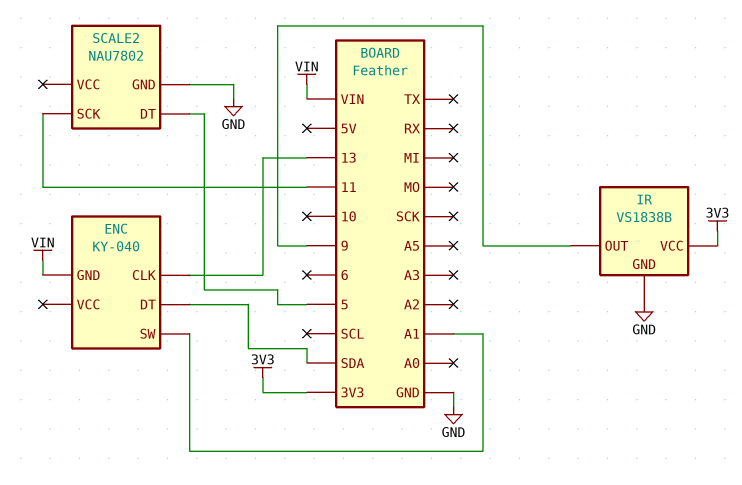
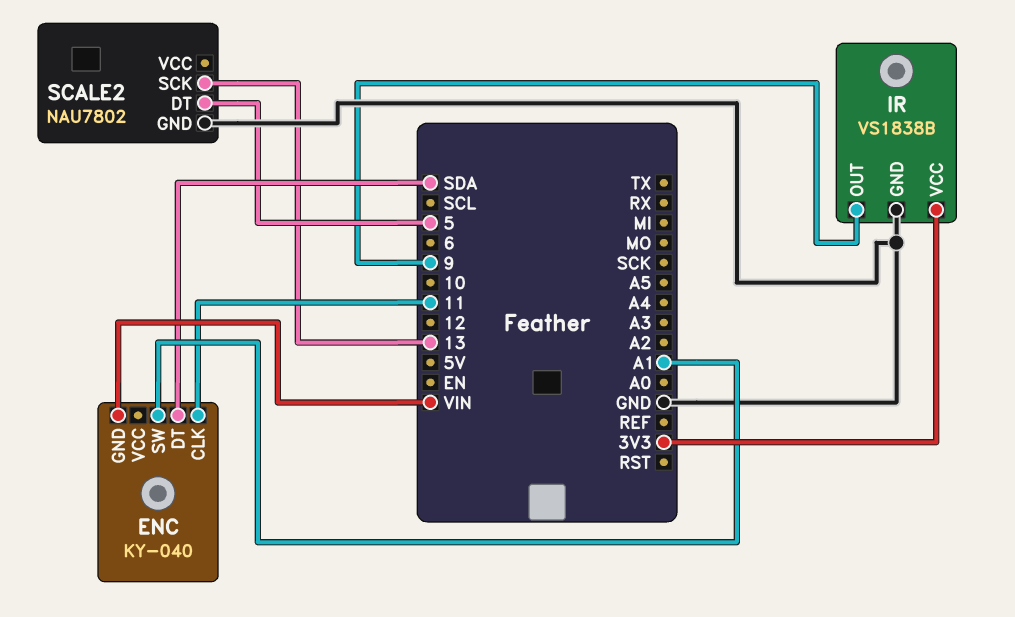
ENC pin CLK: 13 -> 11
SCALE2 pin SCK: 11 -> 13

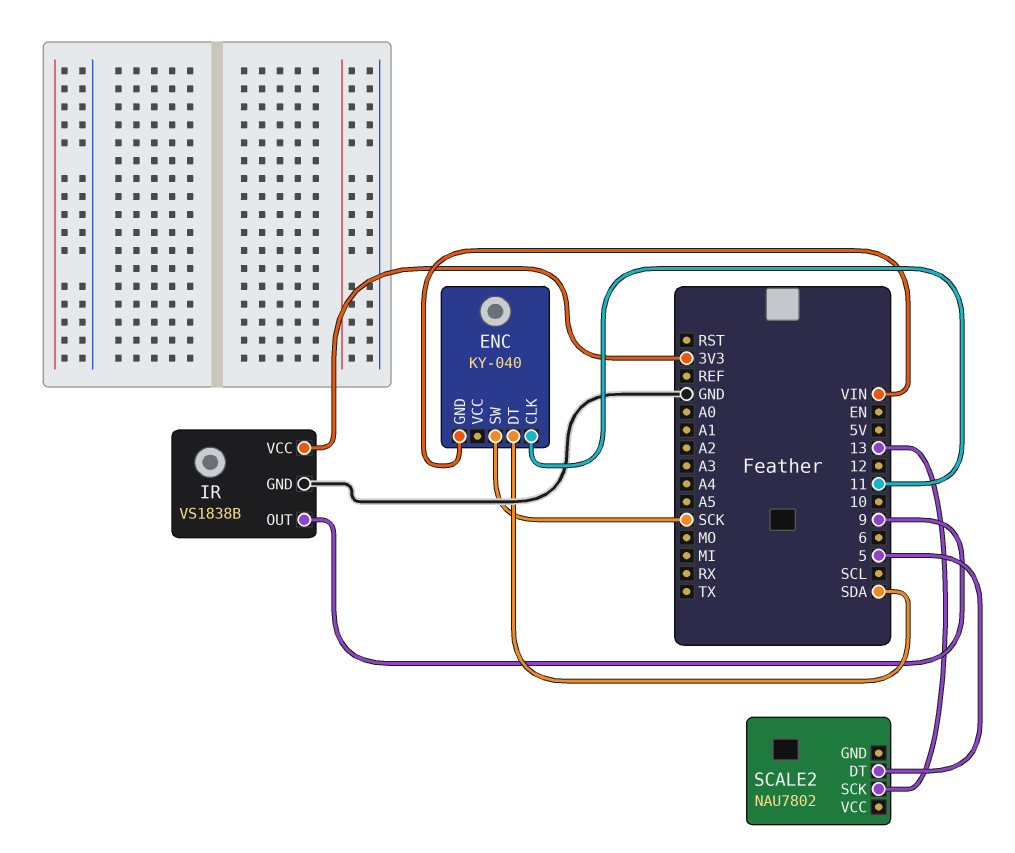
ENC pin SW: A1 -> SCK
SCALE2 pin GND: GND -> none

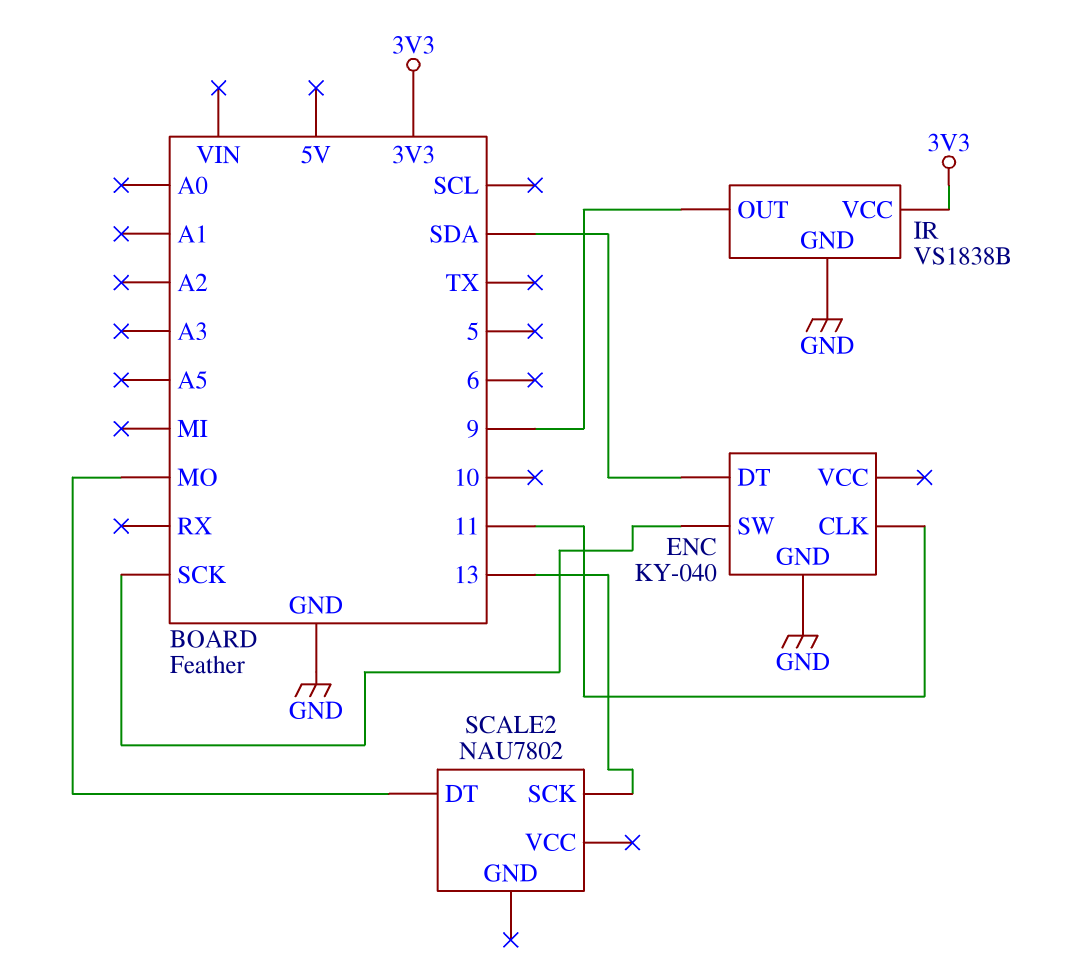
ENC pin GND: VIN -> GND
SCALE2 pin DT: 5 -> MO

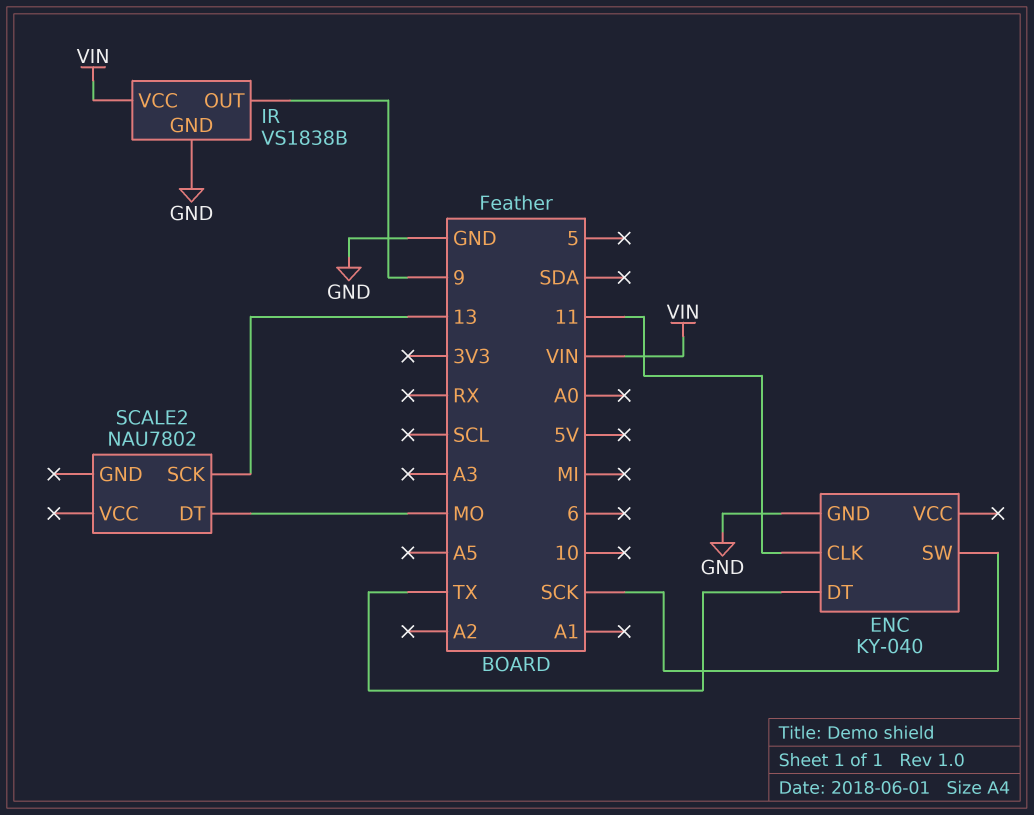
ENC pin DT: SDA -> TX
IR pin VCC: 3V3 -> VIN

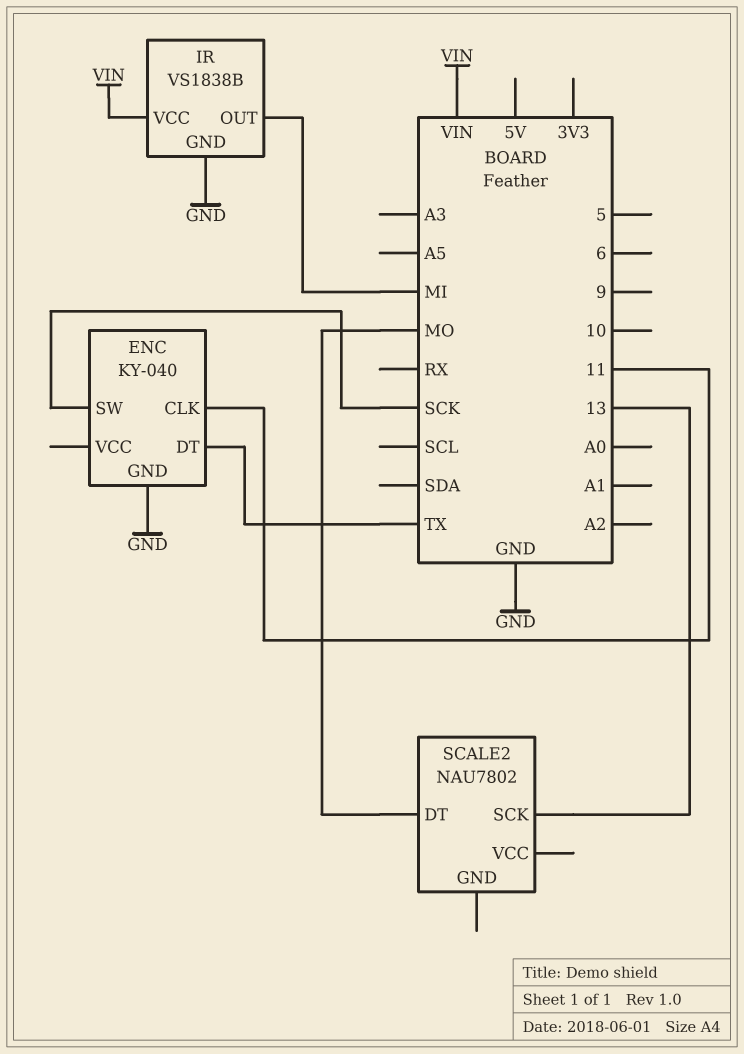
IR pin OUT: 9 -> MI

